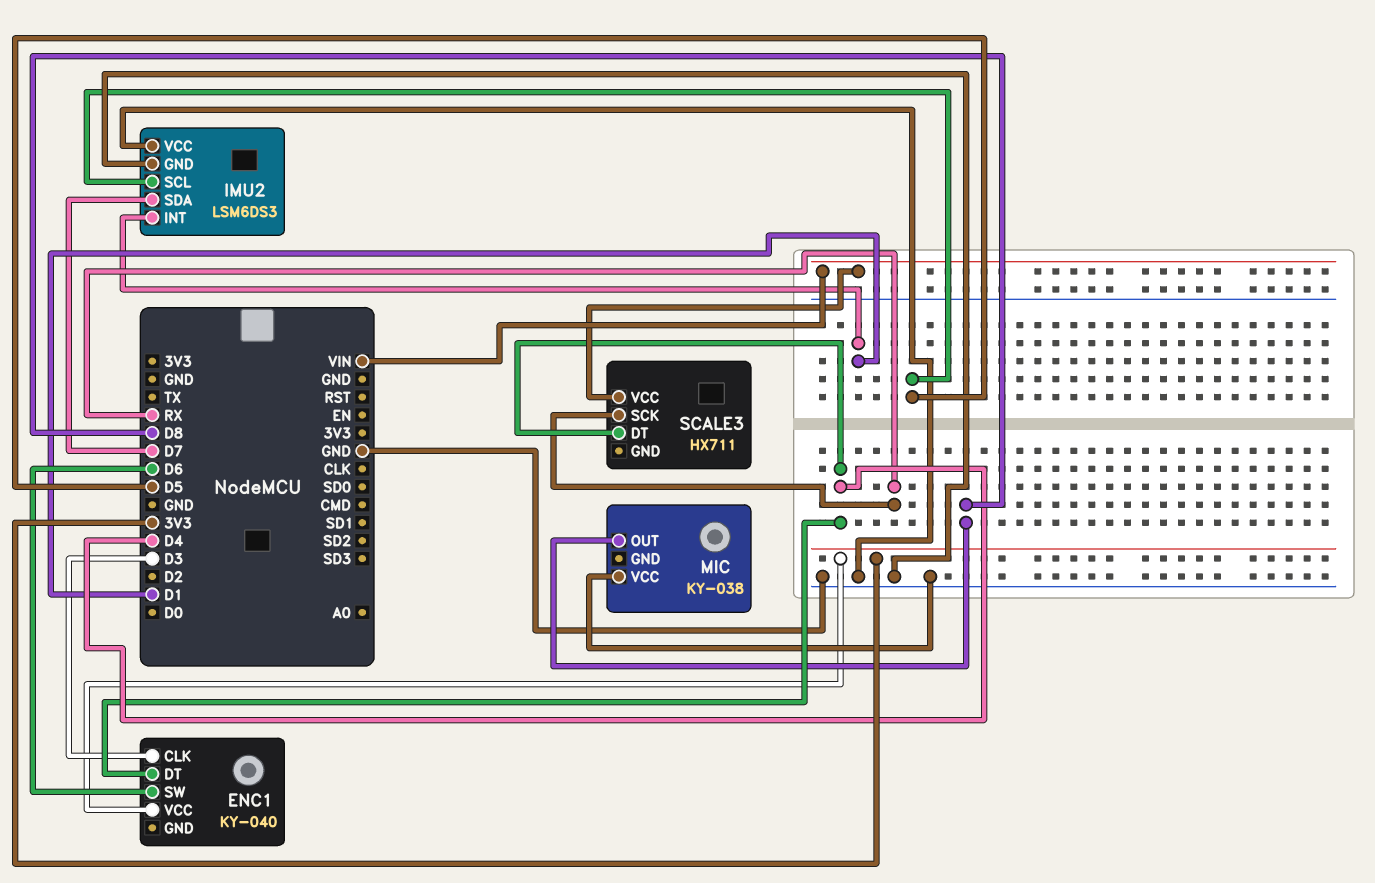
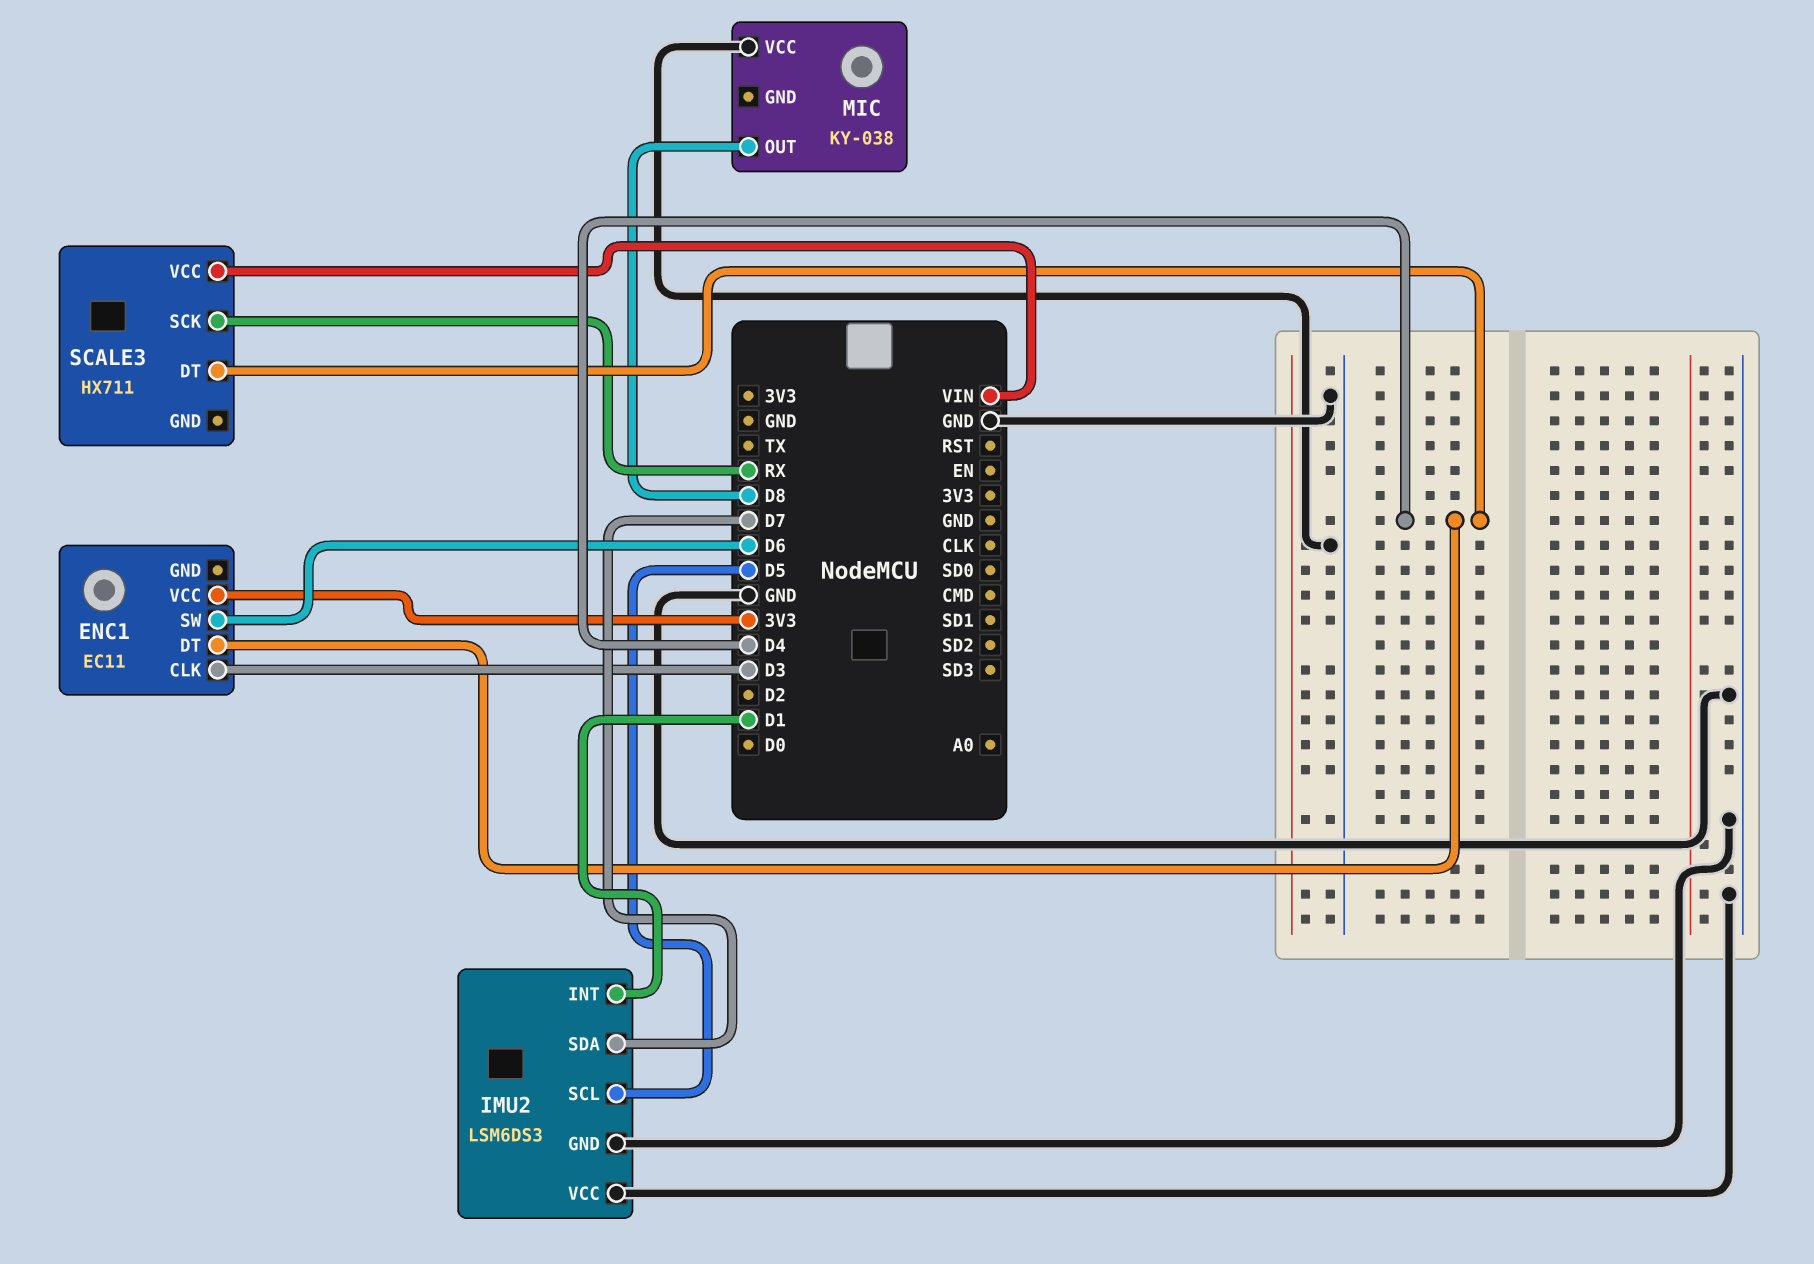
ENC1: KY-040 -> EC11

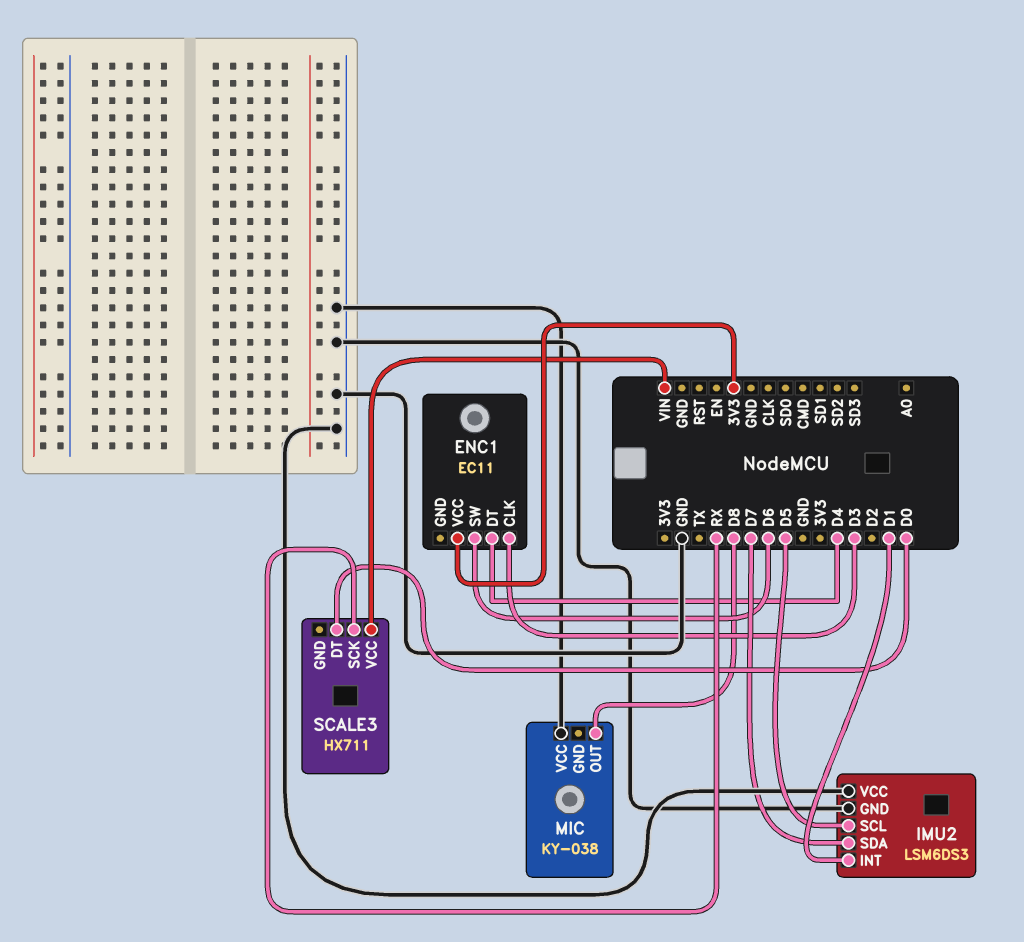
SCALE3 pin DT: D4 -> D0

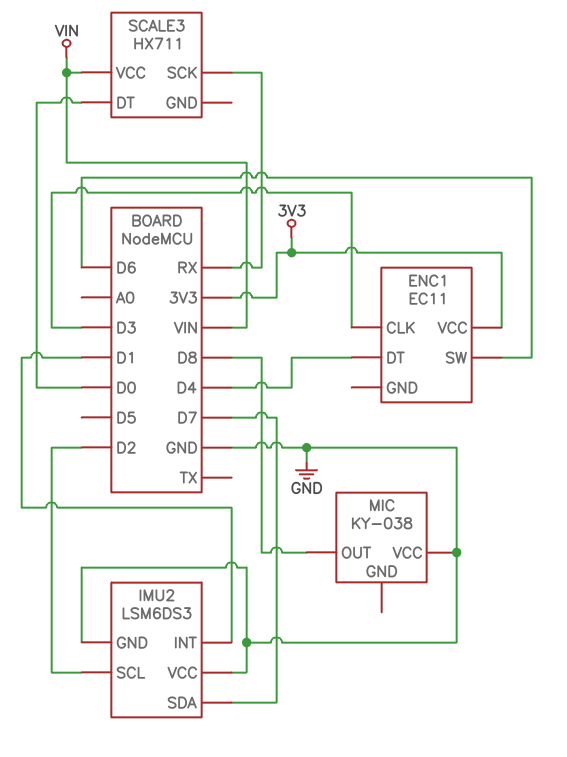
IMU2 pin SCL: D5 -> D2

